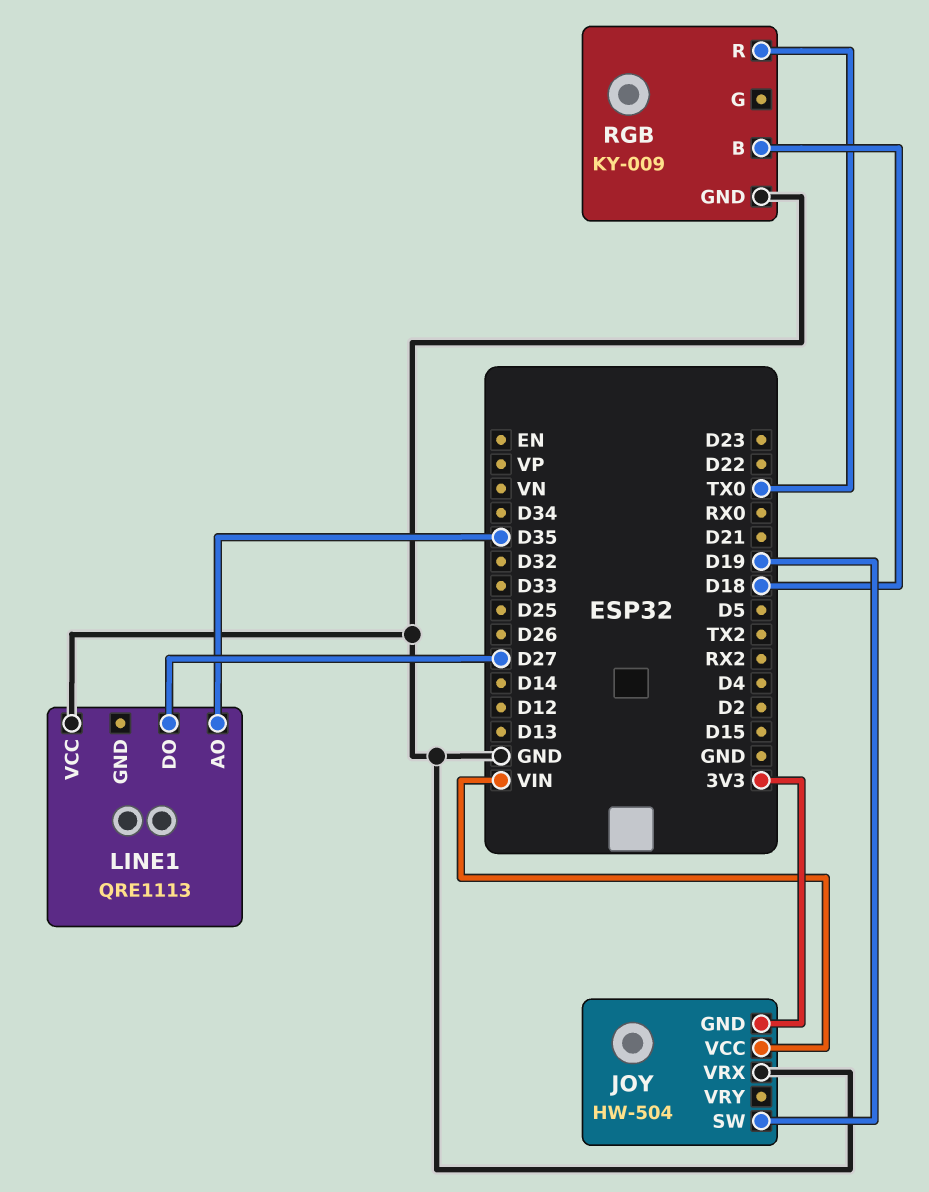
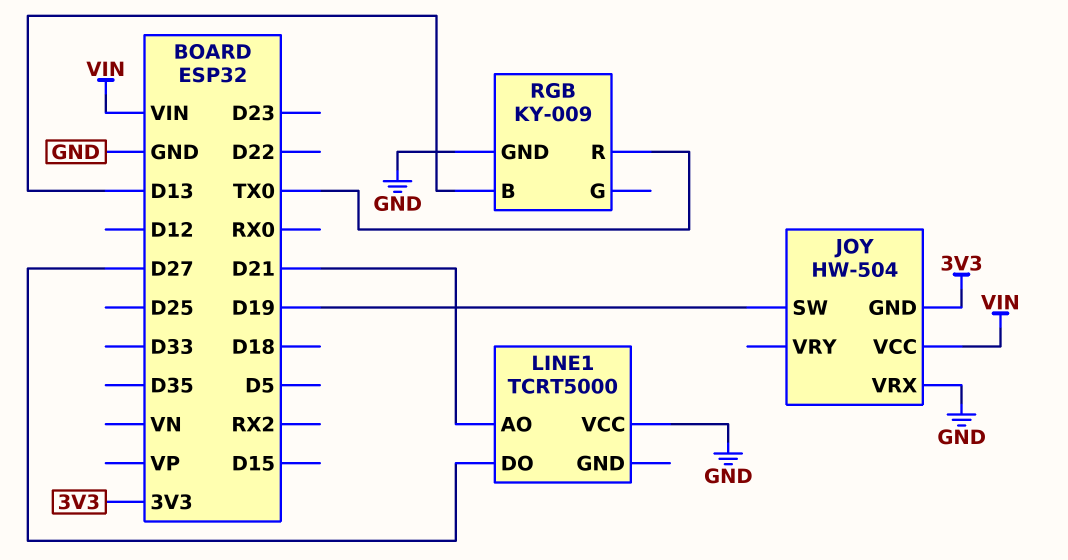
LINE1: QRE1113 -> TCRT5000
LINE1 pin AO: D35 -> D21
RGB pin B: D18 -> D13

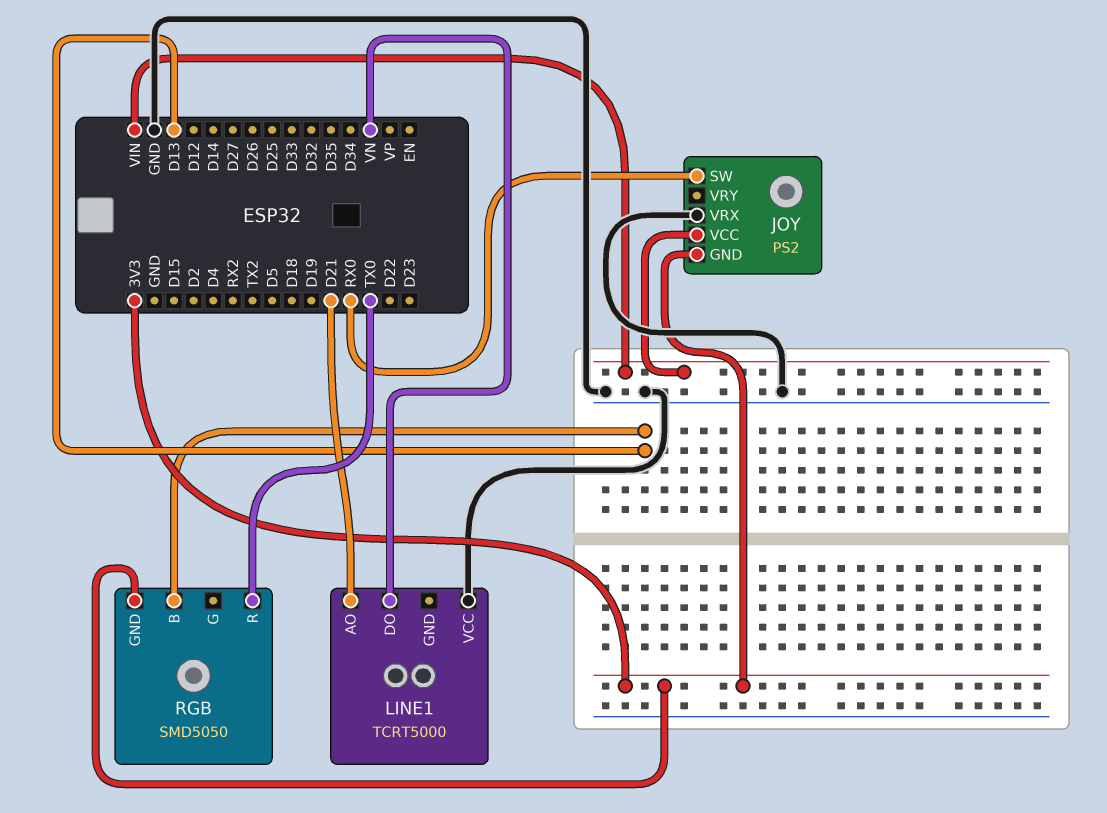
JOY: HW-504 -> PS2
JOY pin SW: D19 -> RX0
LINE1 pin DO: D27 -> VN
RGB: KY-009 -> SMD5050
RGB pin GND: GND -> 3V3

